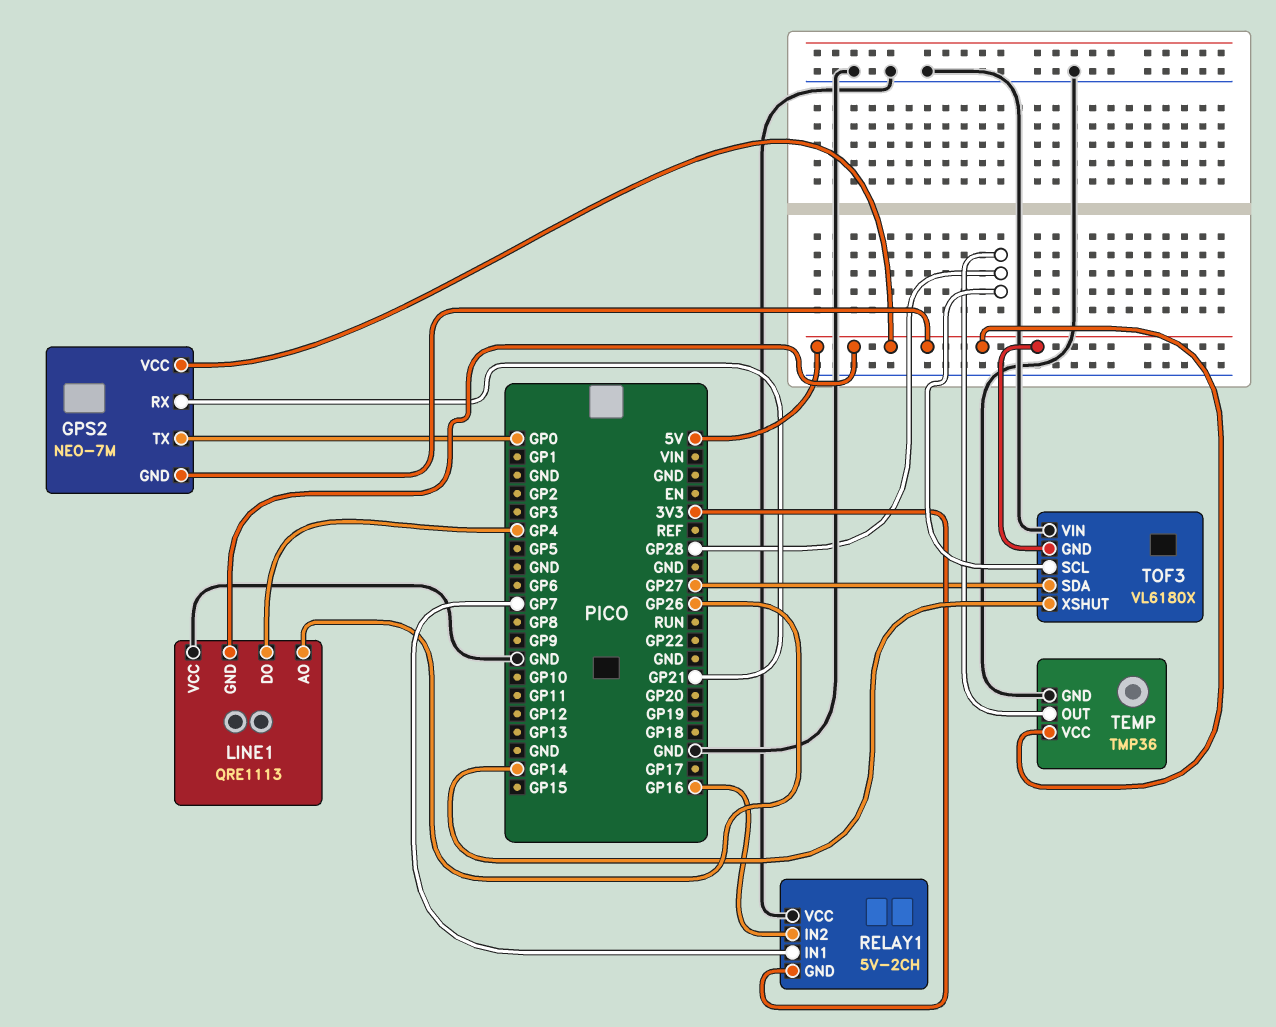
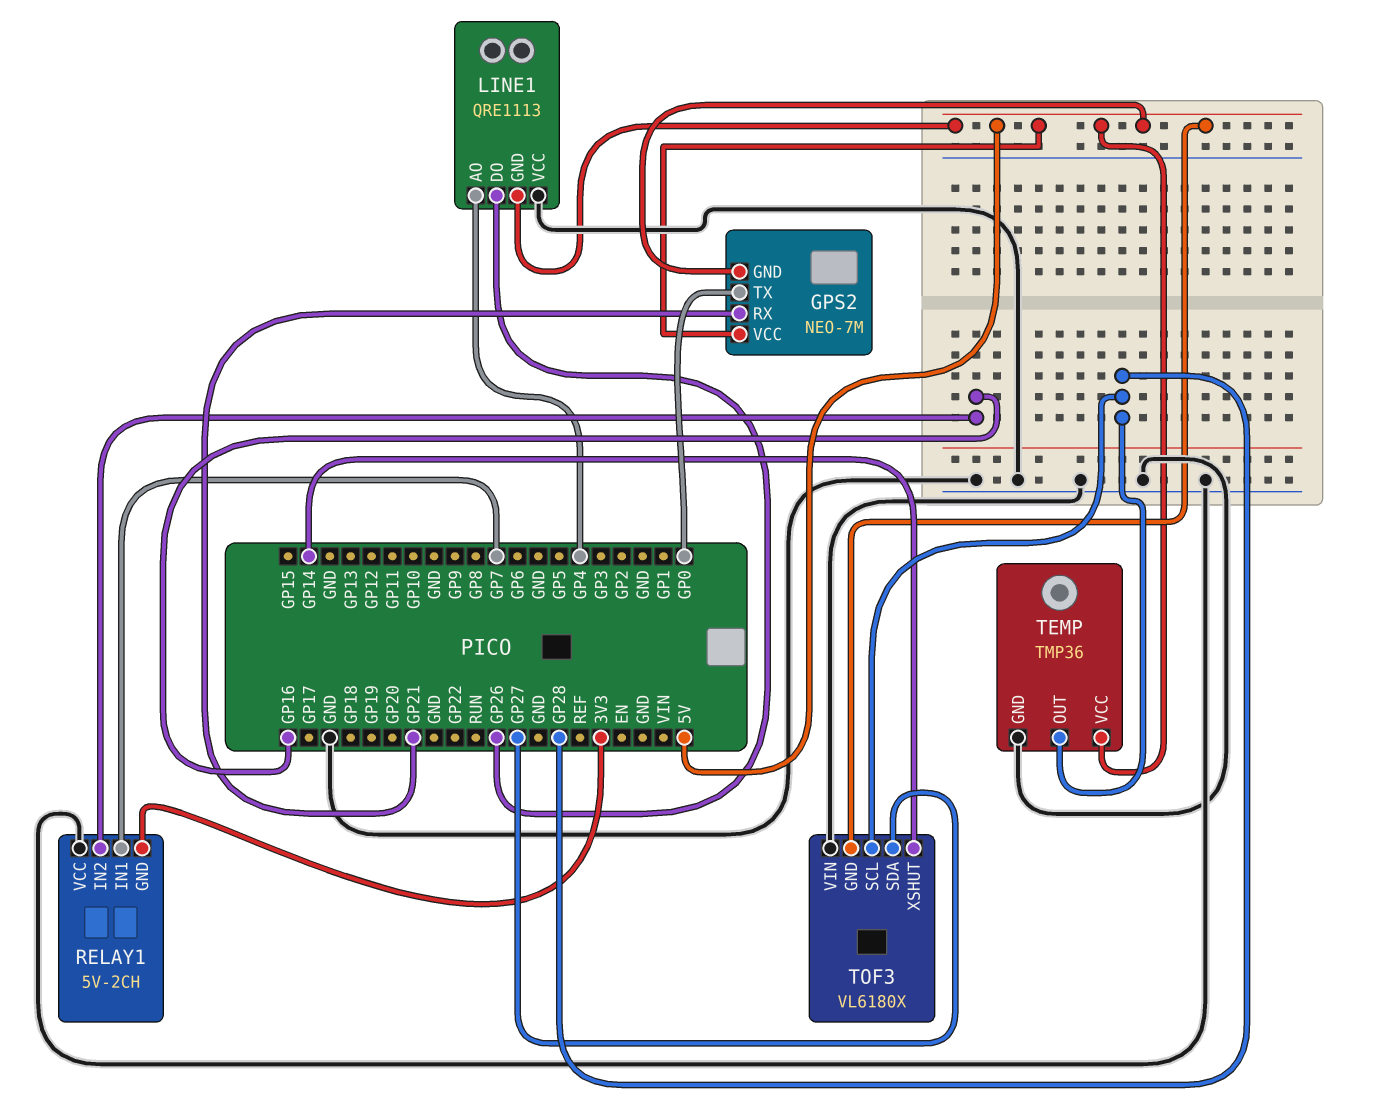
LINE1 pin AO: GP26 -> GP4
LINE1 pin DO: GP4 -> GP26

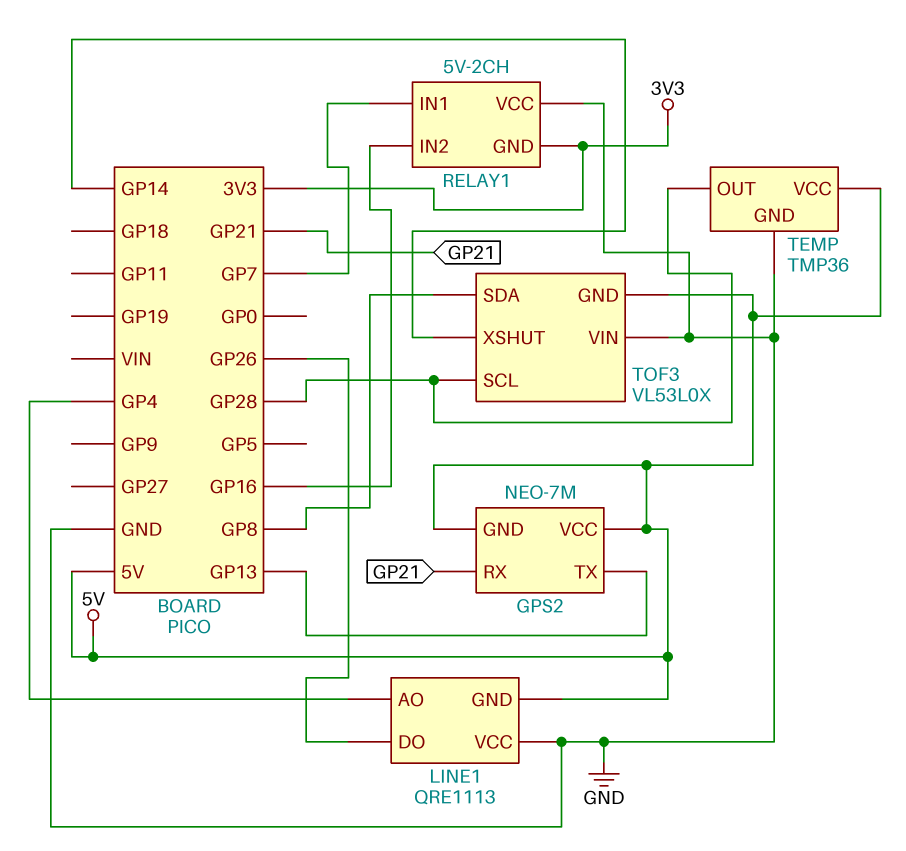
GPS2 pin TX: GP0 -> GP13
TOF3: VL6180X -> VL53L0X
TOF3 pin SDA: GP27 -> GP8

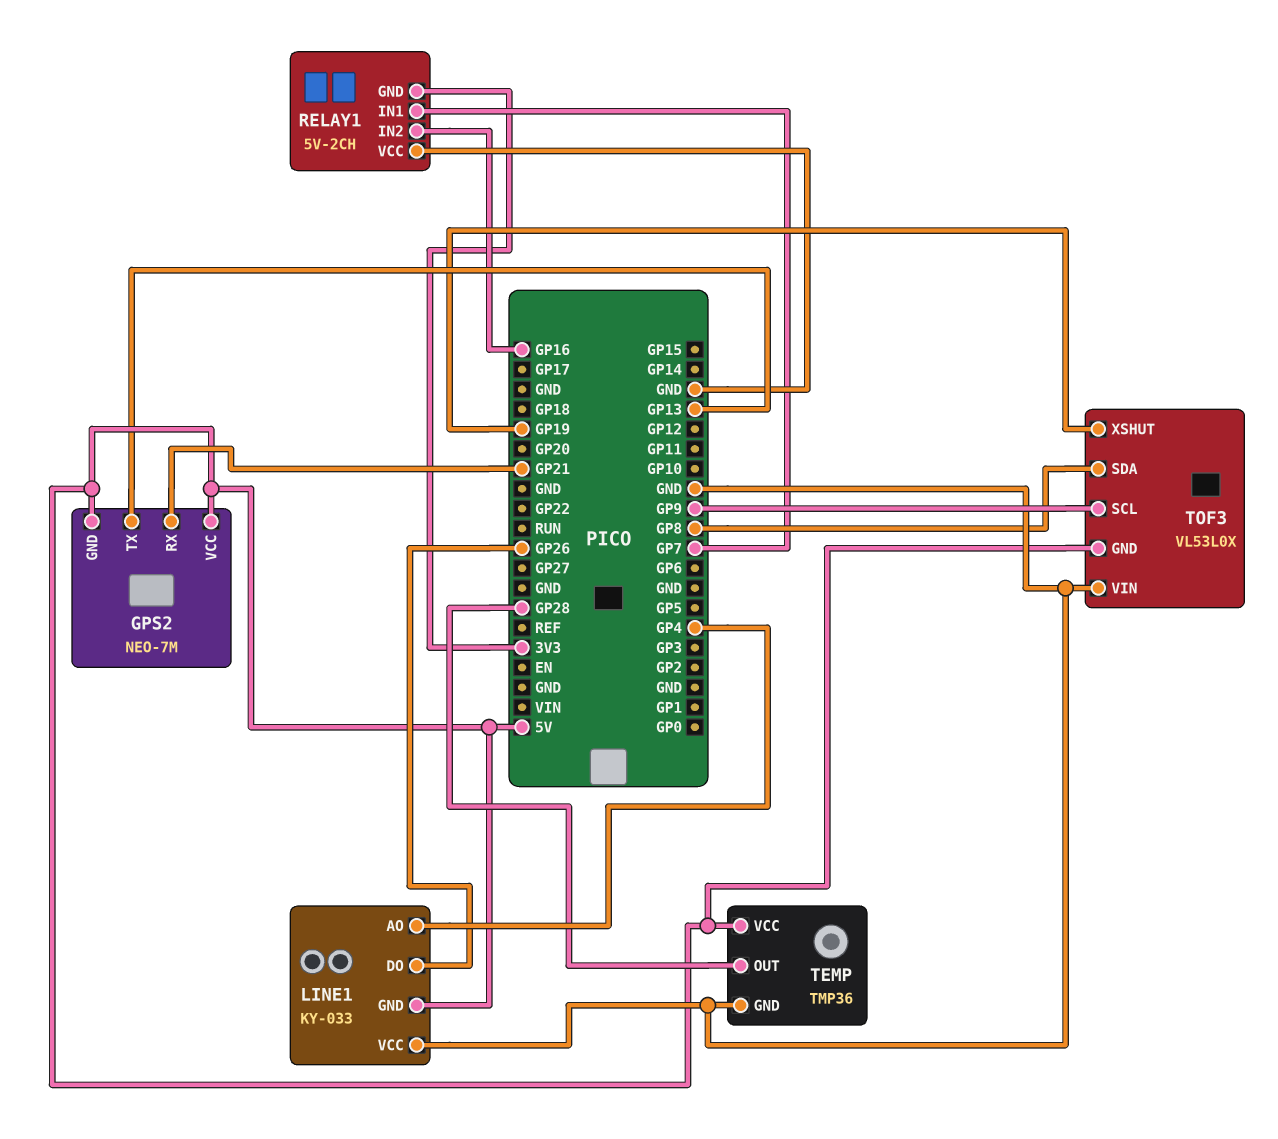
LINE1: QRE1113 -> KY-033
TOF3 pin SCL: GP28 -> GP9
TOF3 pin XSHUT: GP14 -> GP19

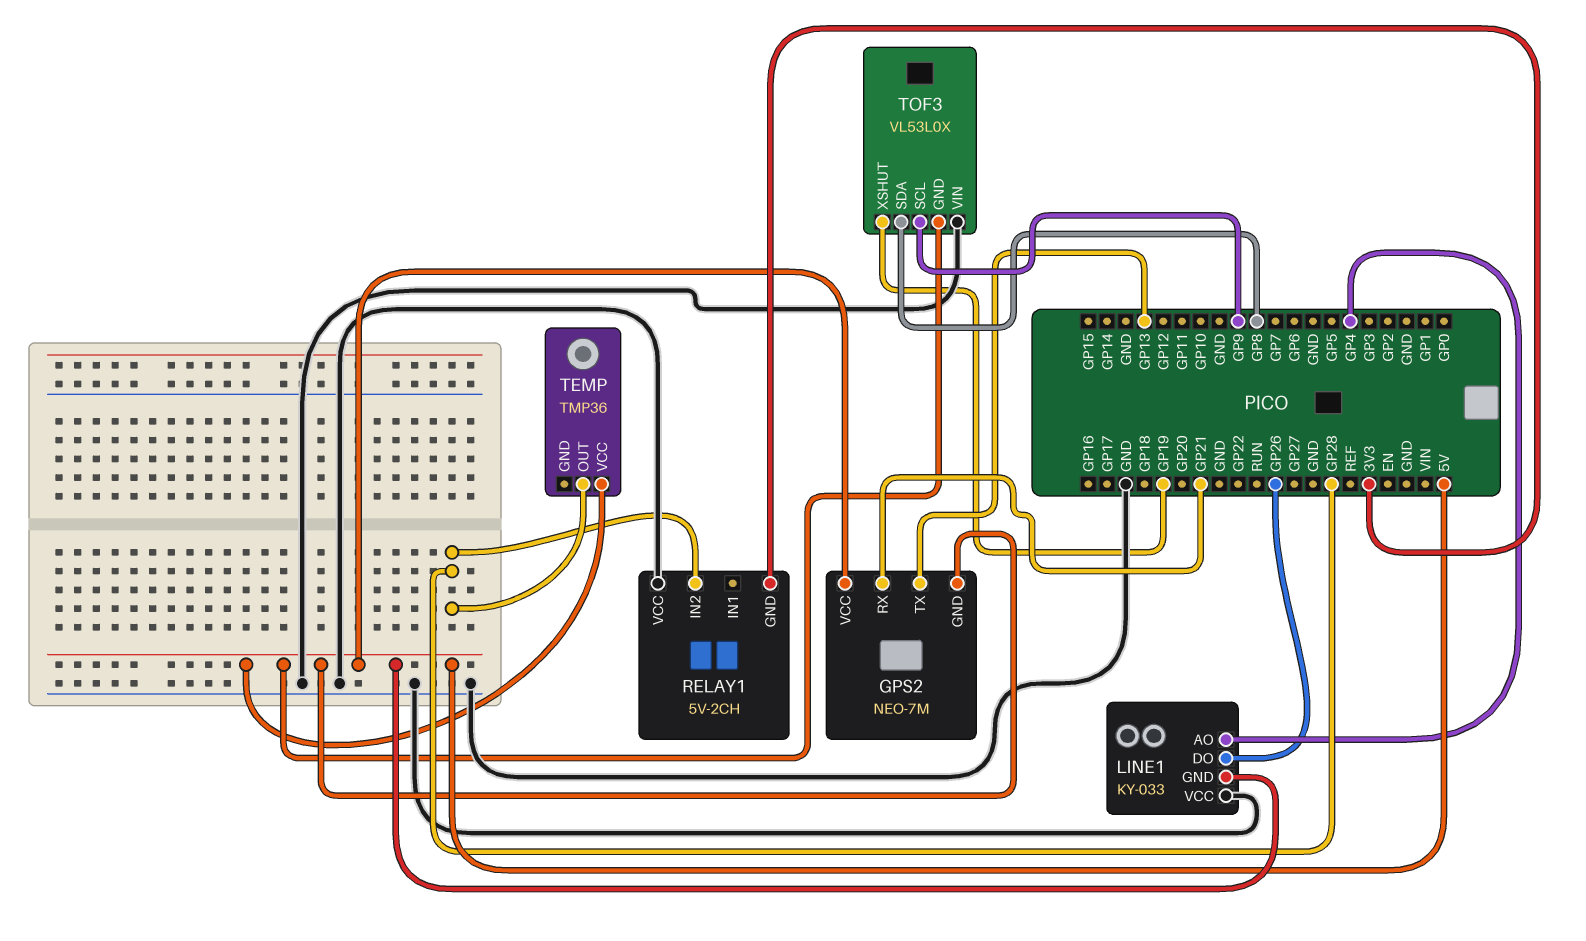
RELAY1 pin IN1: GP7 -> none
RELAY1 pin IN2: GP16 -> GP28
TEMP pin GND: GND -> none

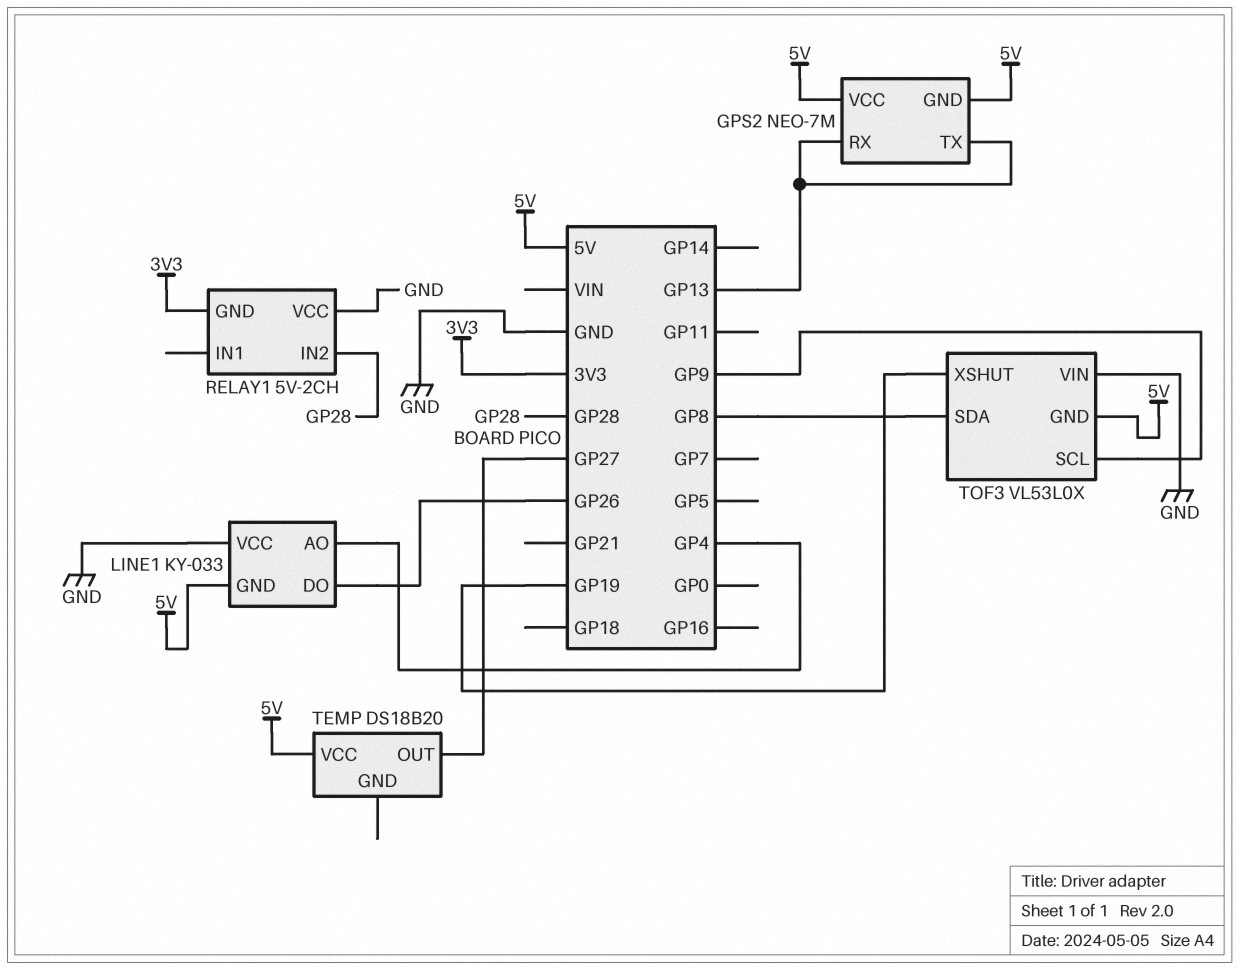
GPS2 pin RX: GP21 -> GP13
TEMP: TMP36 -> DS18B20
TEMP pin OUT: GP28 -> GP27

